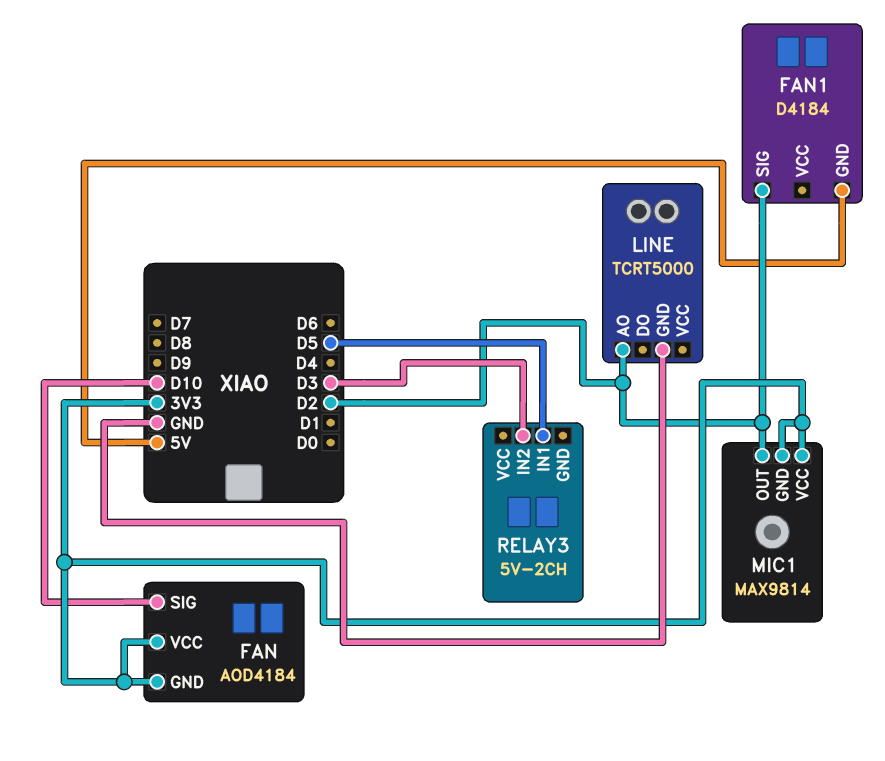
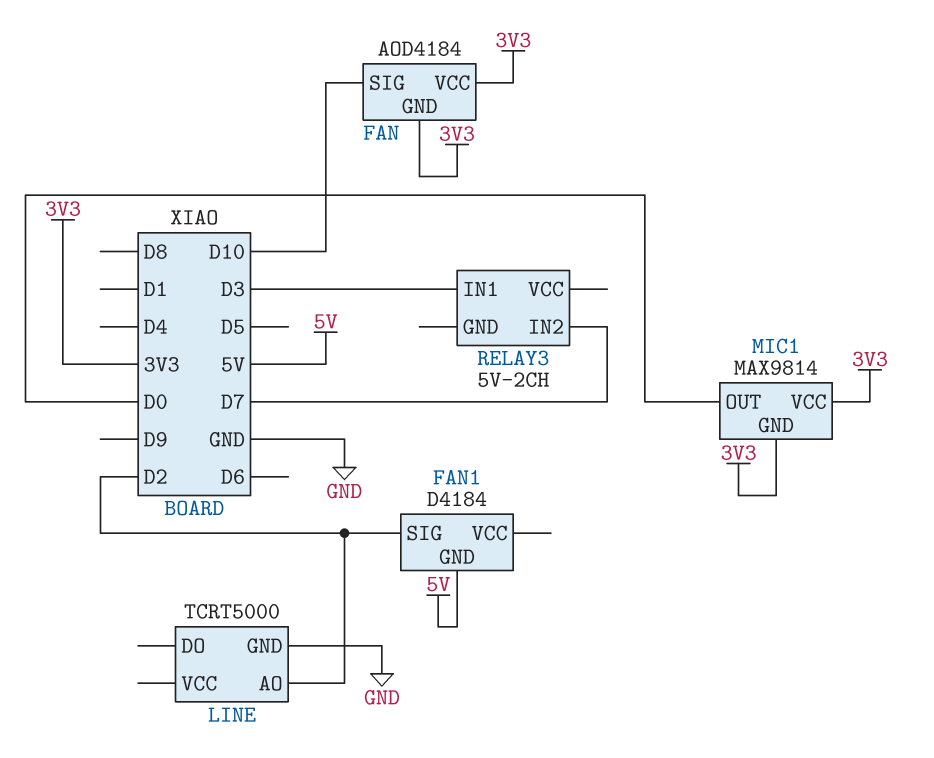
MIC1 pin OUT: D2 -> D0
RELAY3 pin IN1: D5 -> D3
RELAY3 pin IN2: D3 -> D7

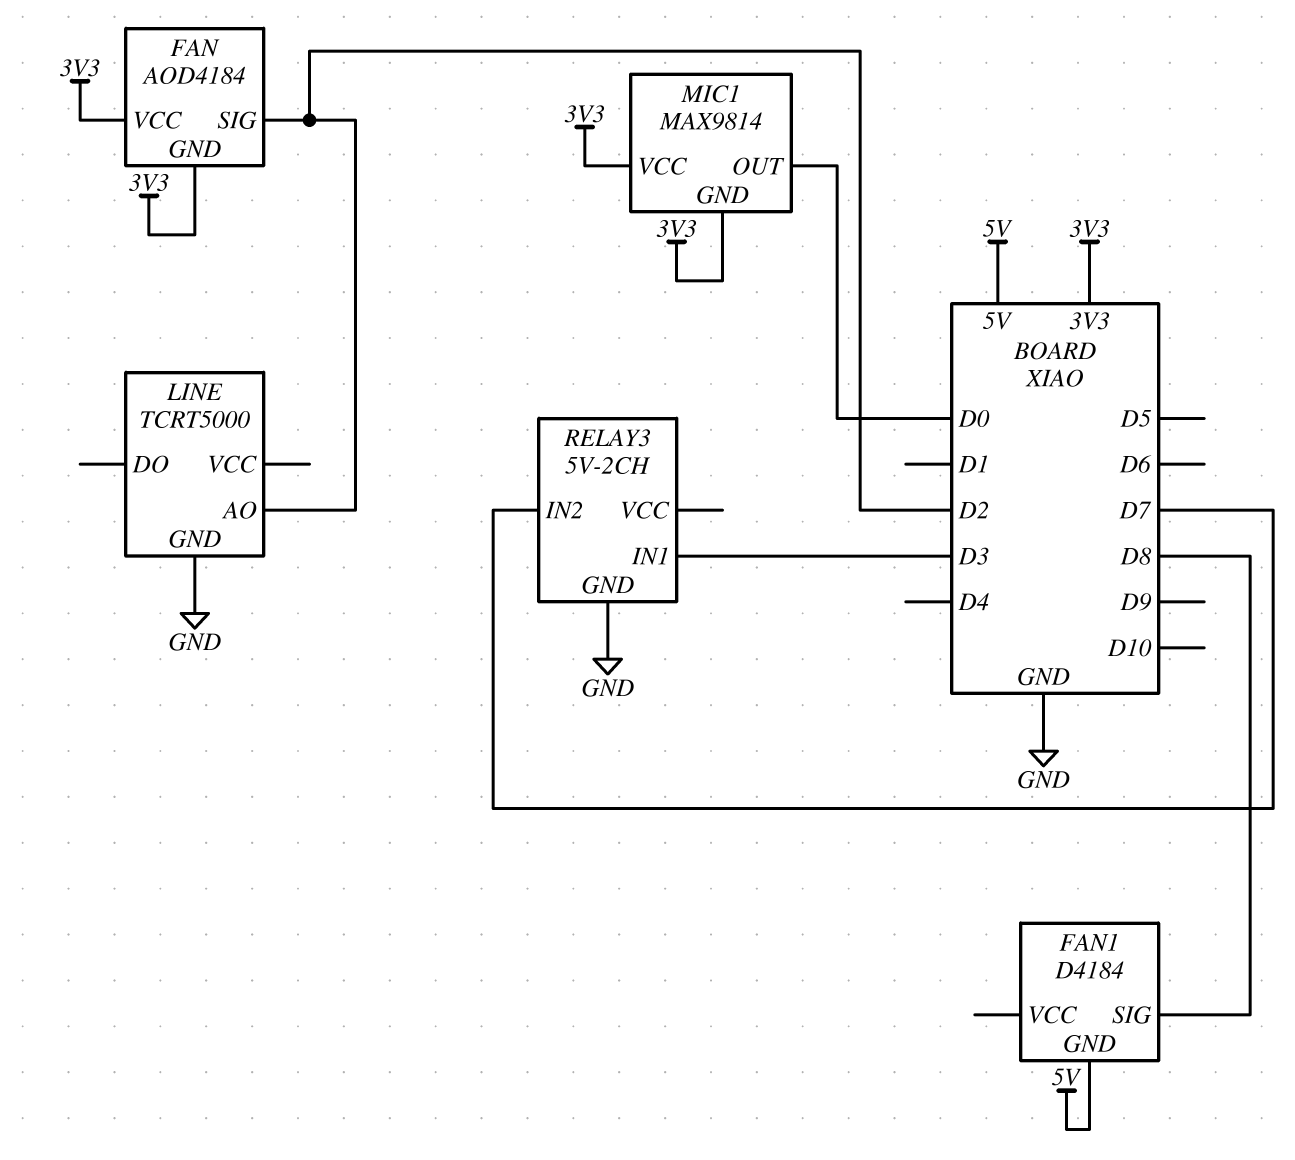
FAN pin SIG: D10 -> D2
FAN1 pin SIG: D2 -> D8
RELAY3 pin GND: none -> GND

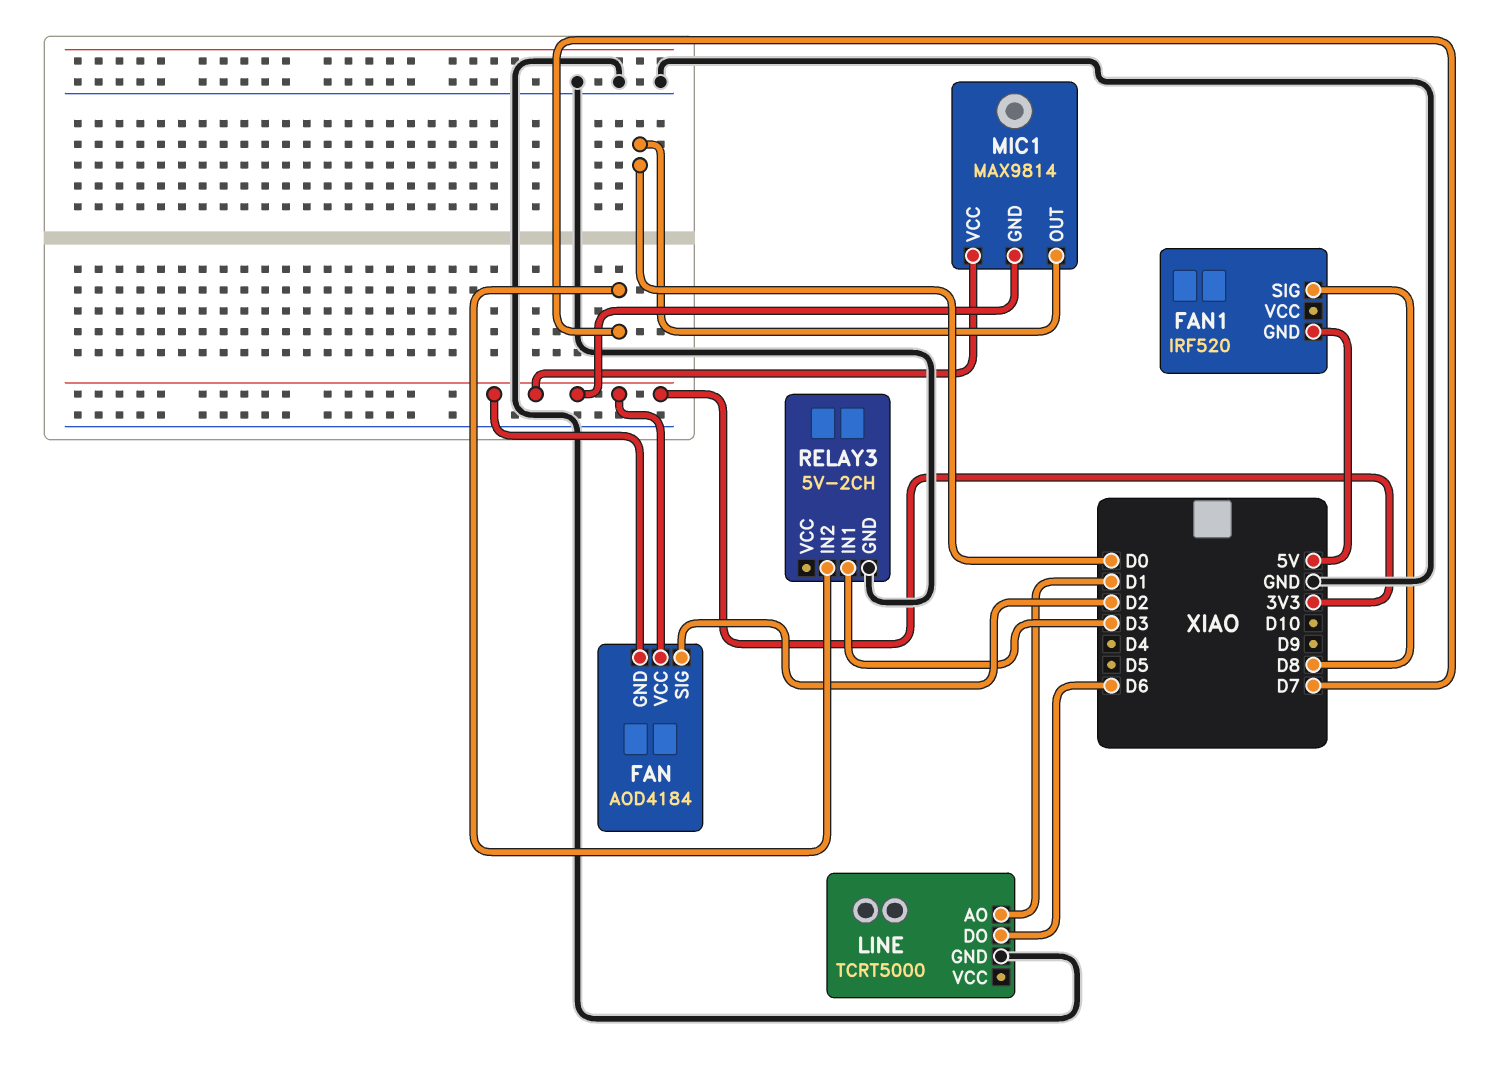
FAN1: D4184 -> IRF520
LINE pin AO: D2 -> D1
LINE pin DO: none -> D6

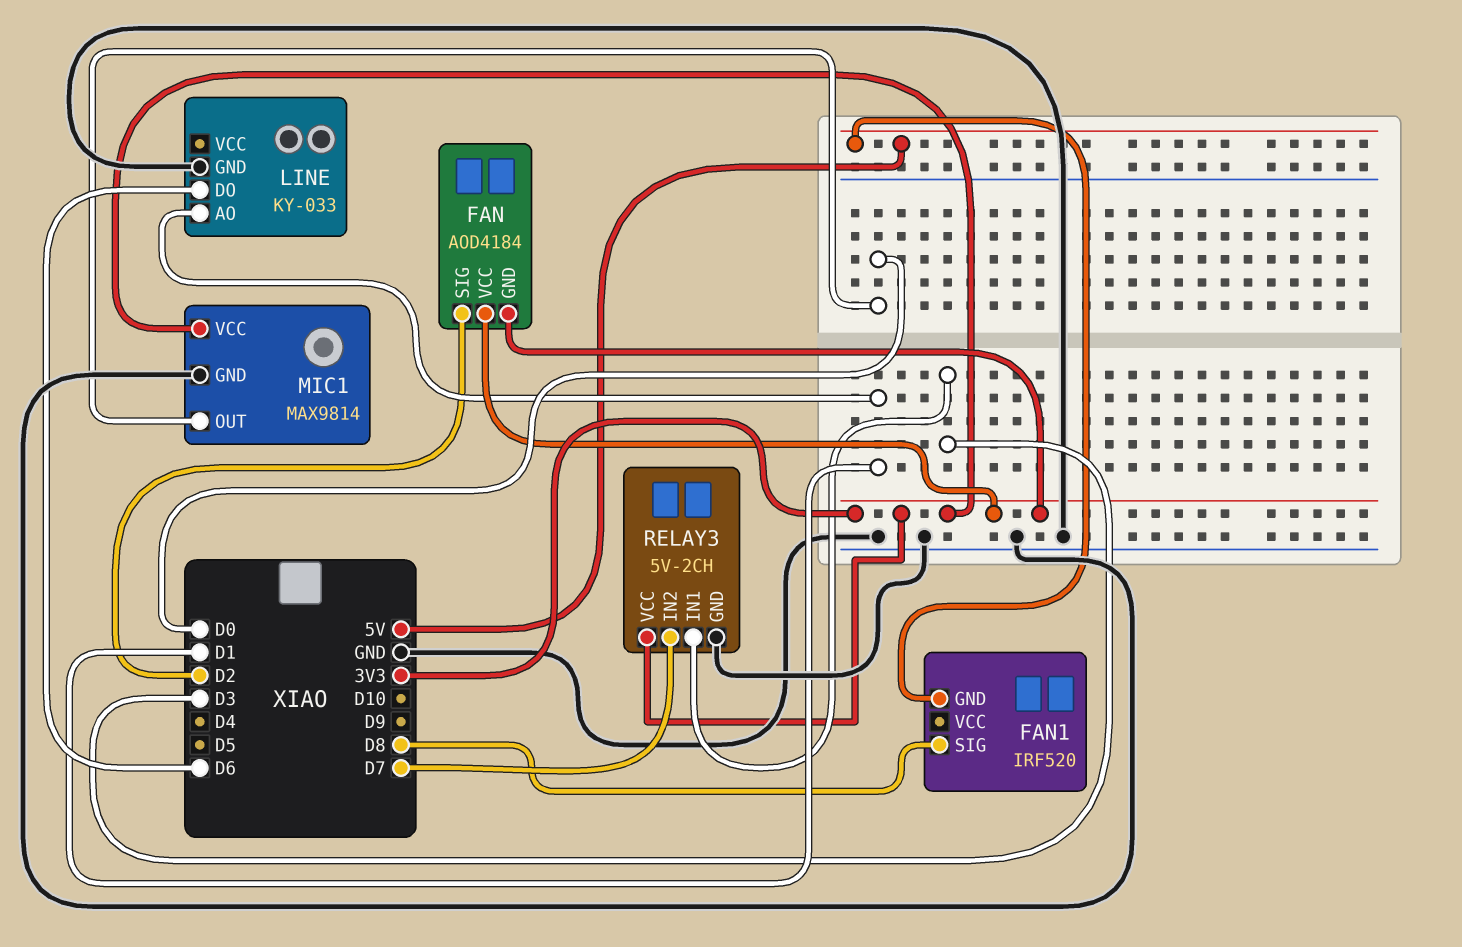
LINE: TCRT5000 -> KY-033
MIC1 pin GND: 3V3 -> GND
RELAY3 pin VCC: none -> 3V3

